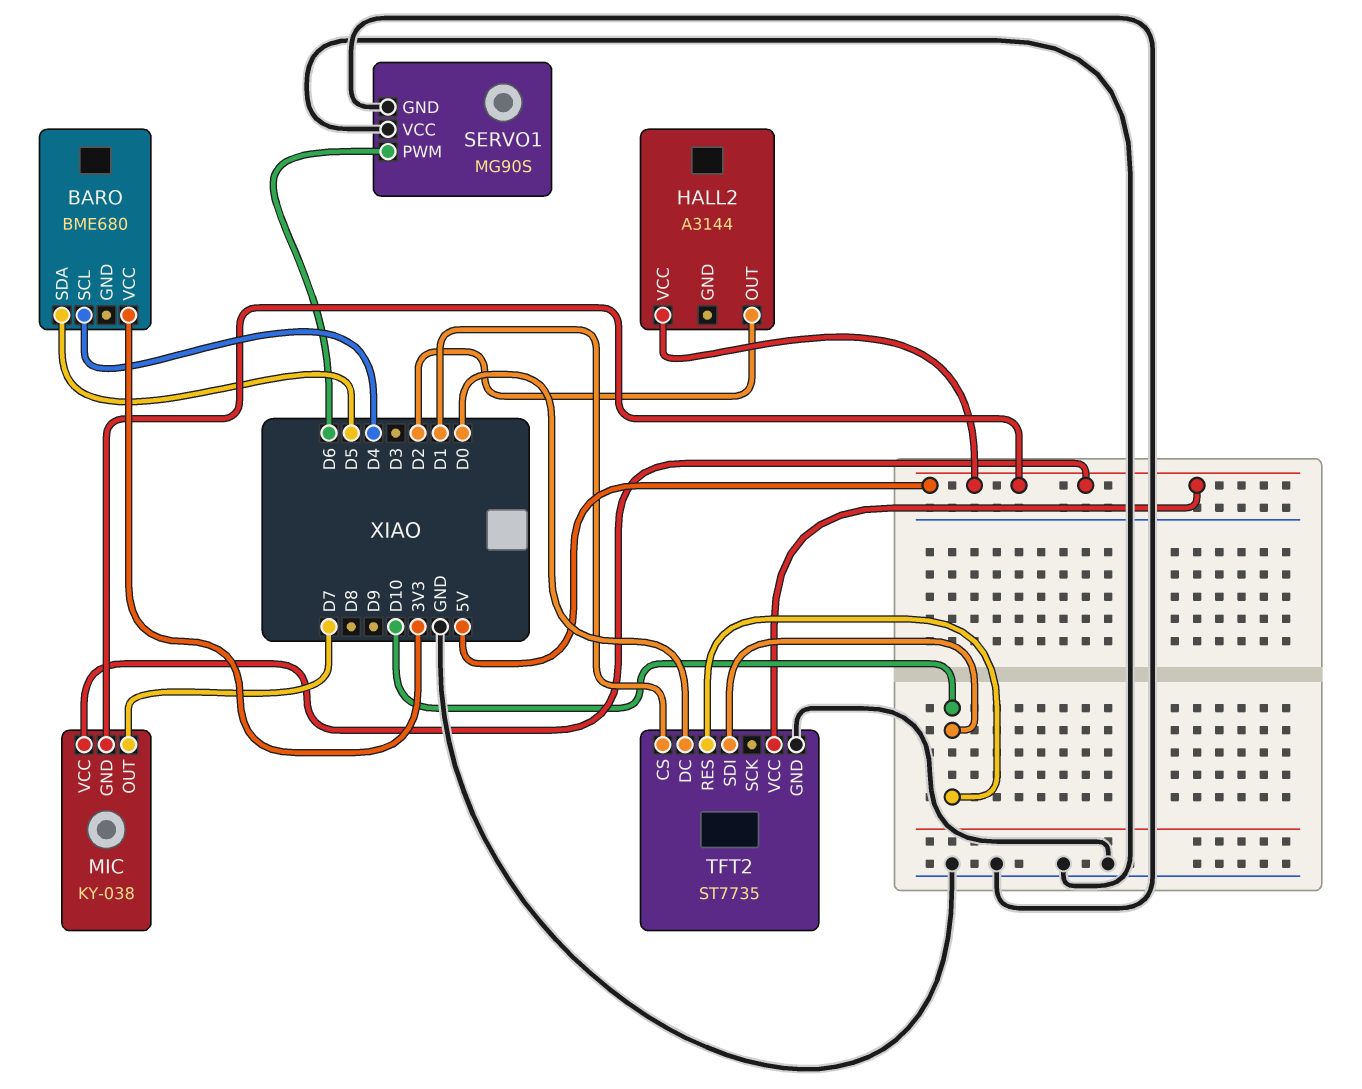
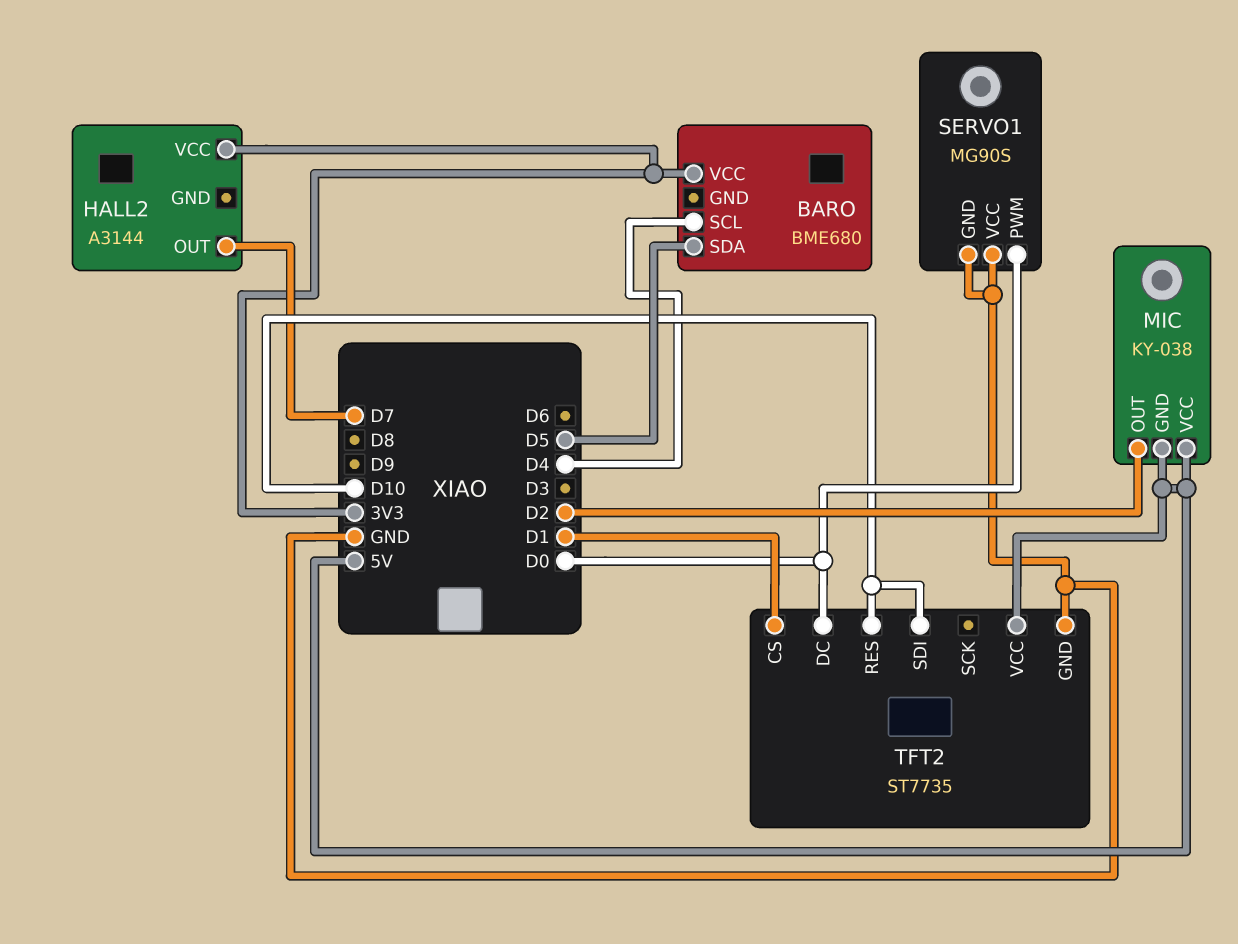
HALL2 pin OUT: D2 -> D7
HALL2 pin VCC: 5V -> 3V3
MIC pin OUT: D7 -> D2
SERVO1 pin PWM: D6 -> D0

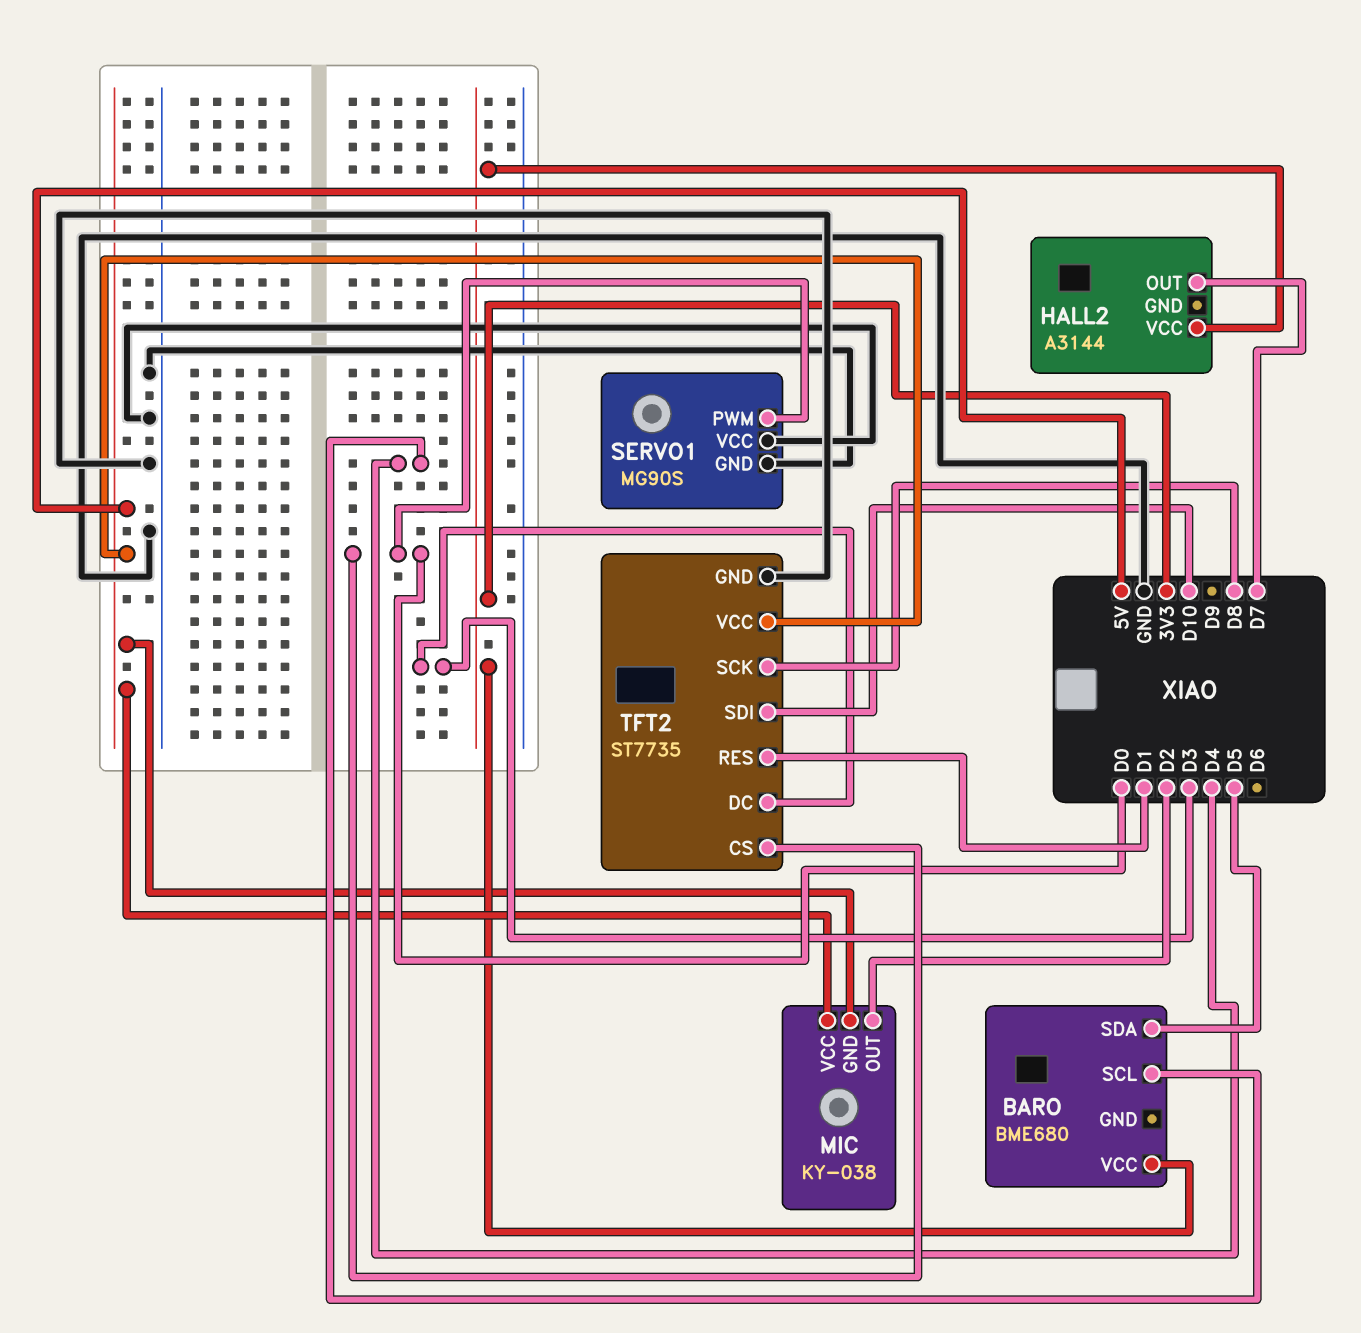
TFT2 pin CS: D1 -> D0
TFT2 pin DC: D0 -> D3
TFT2 pin RES: D10 -> D1
TFT2 pin SCK: none -> D8

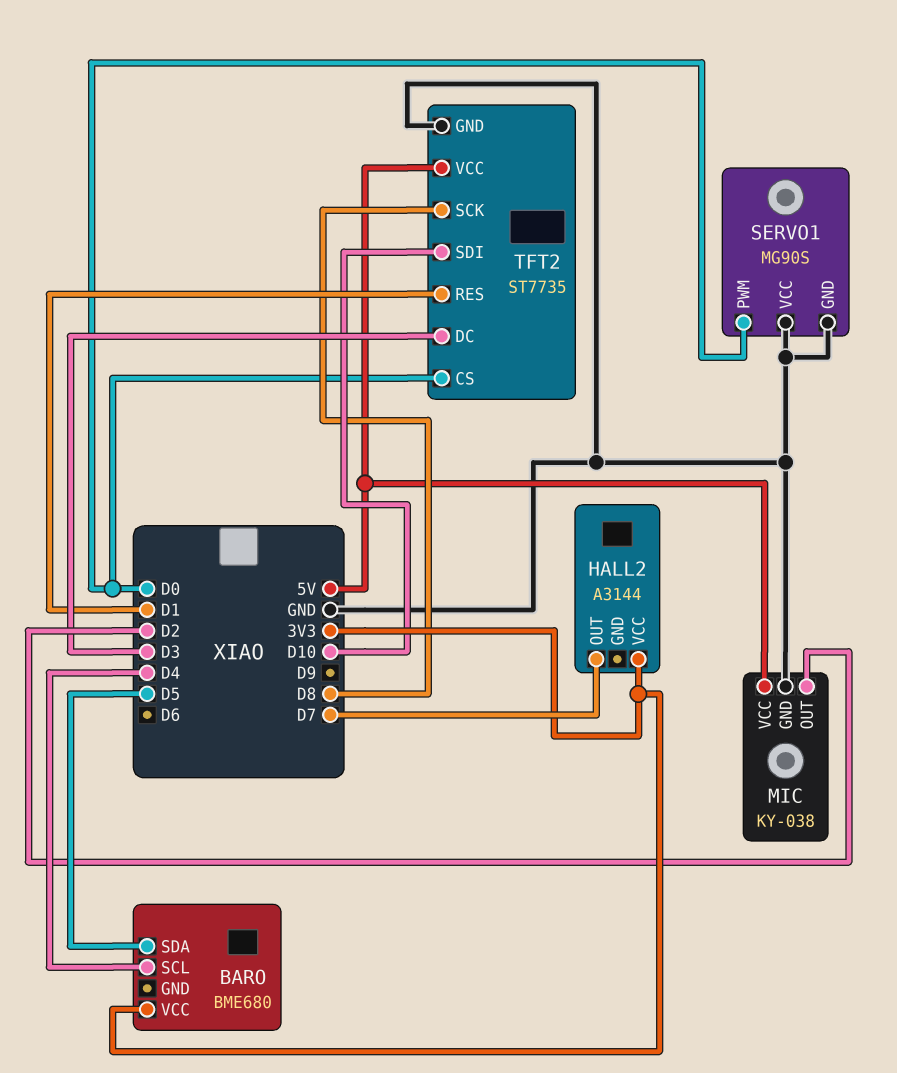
MIC pin GND: 5V -> GND

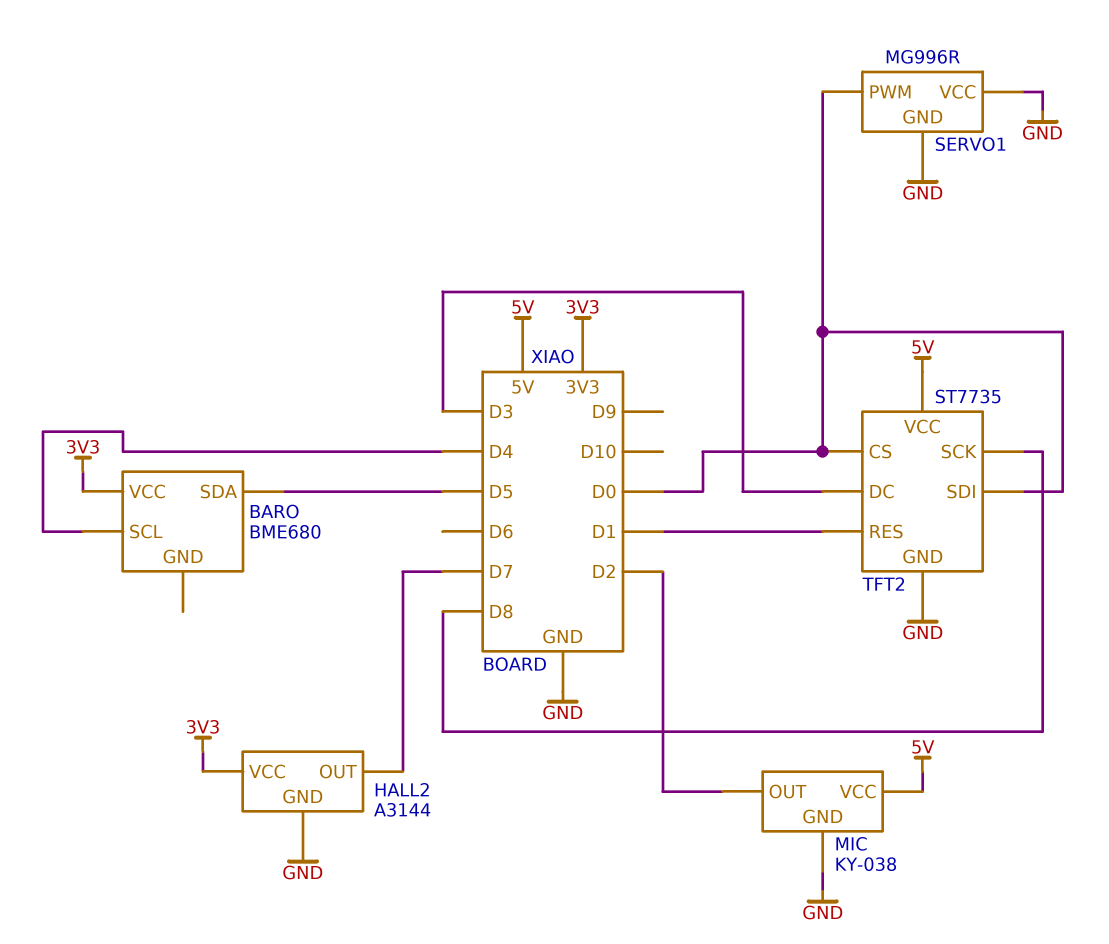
HALL2 pin GND: none -> GND
SERVO1: MG90S -> MG996R
TFT2 pin SDI: D10 -> D0

